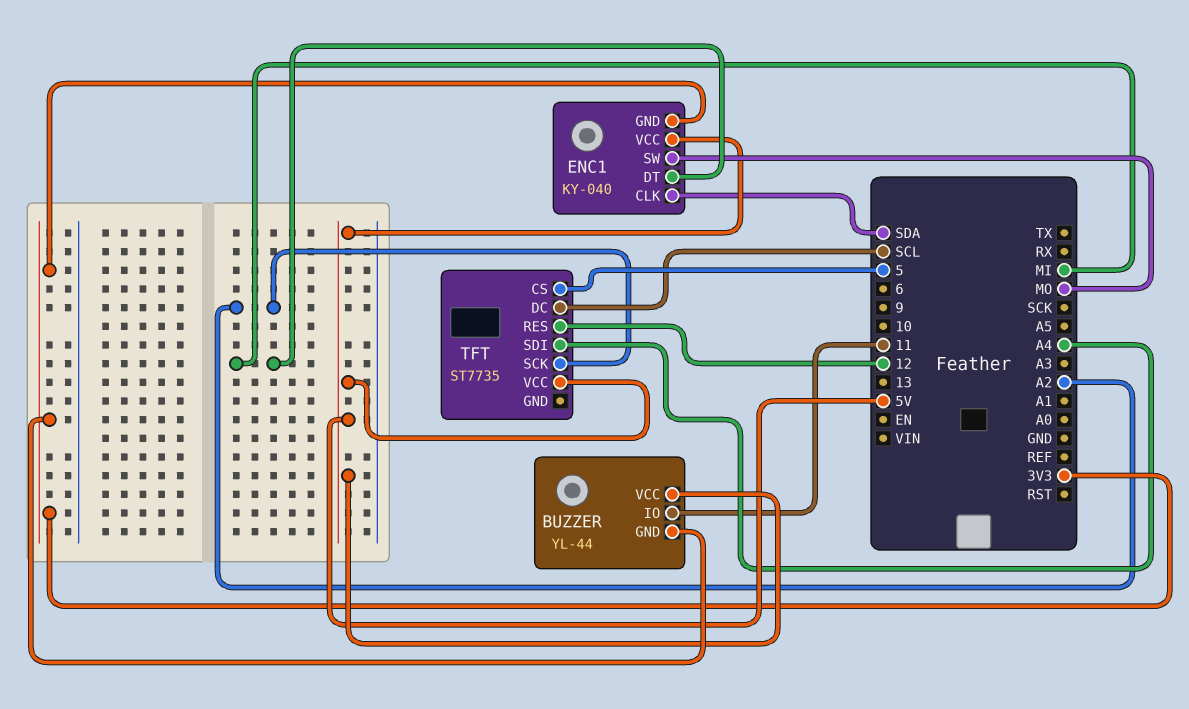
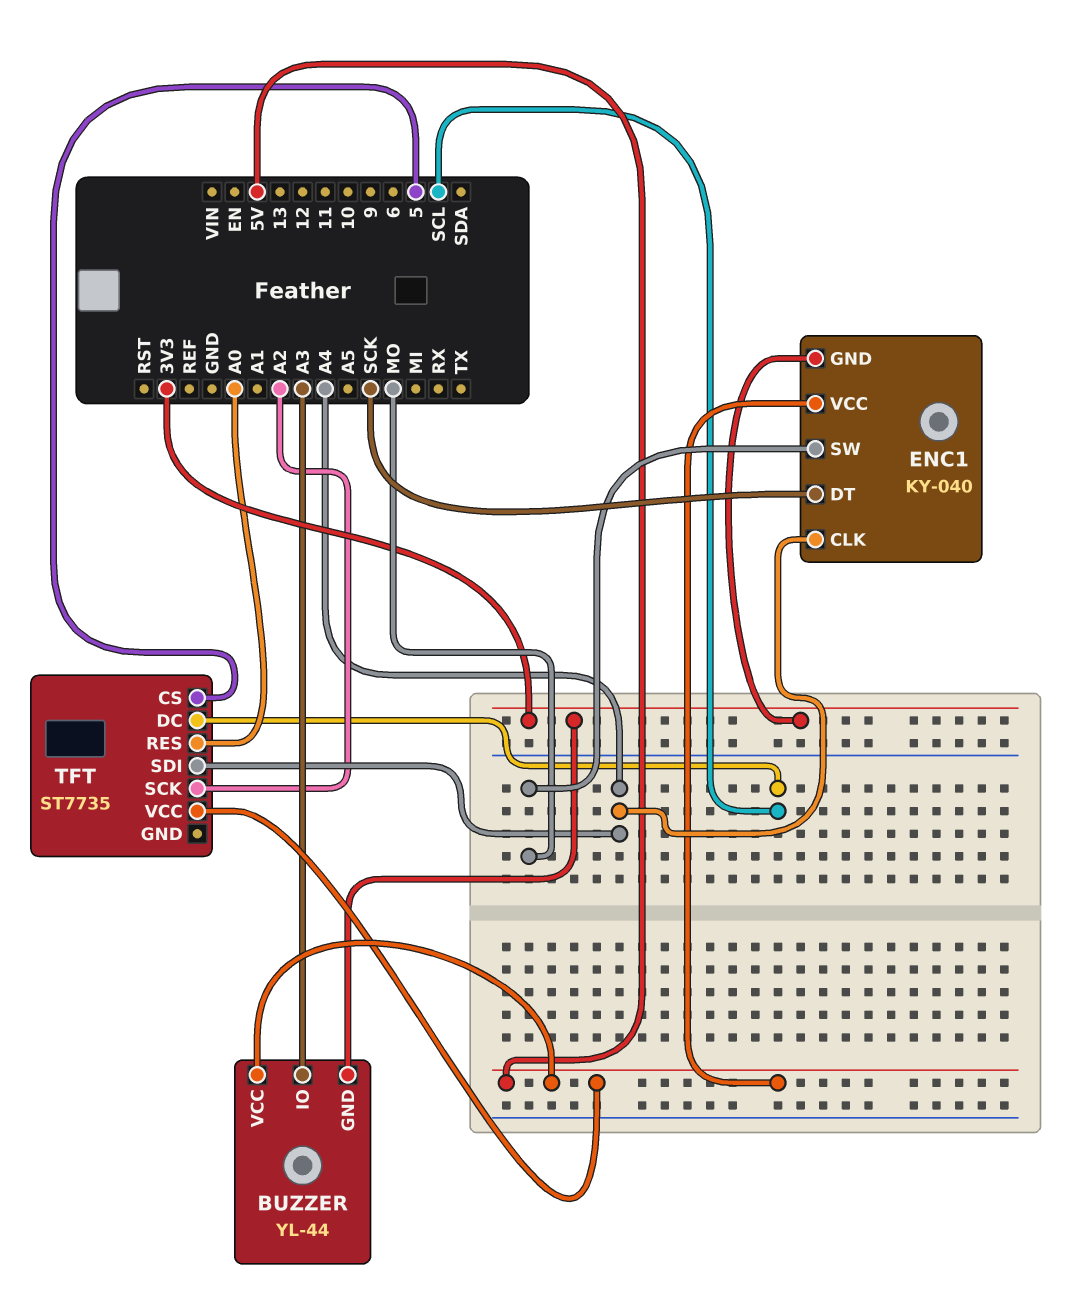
BUZZER pin IO: 11 -> A3
ENC1 pin CLK: SDA -> A4
ENC1 pin DT: MI -> SCK
TFT pin RES: 12 -> A0

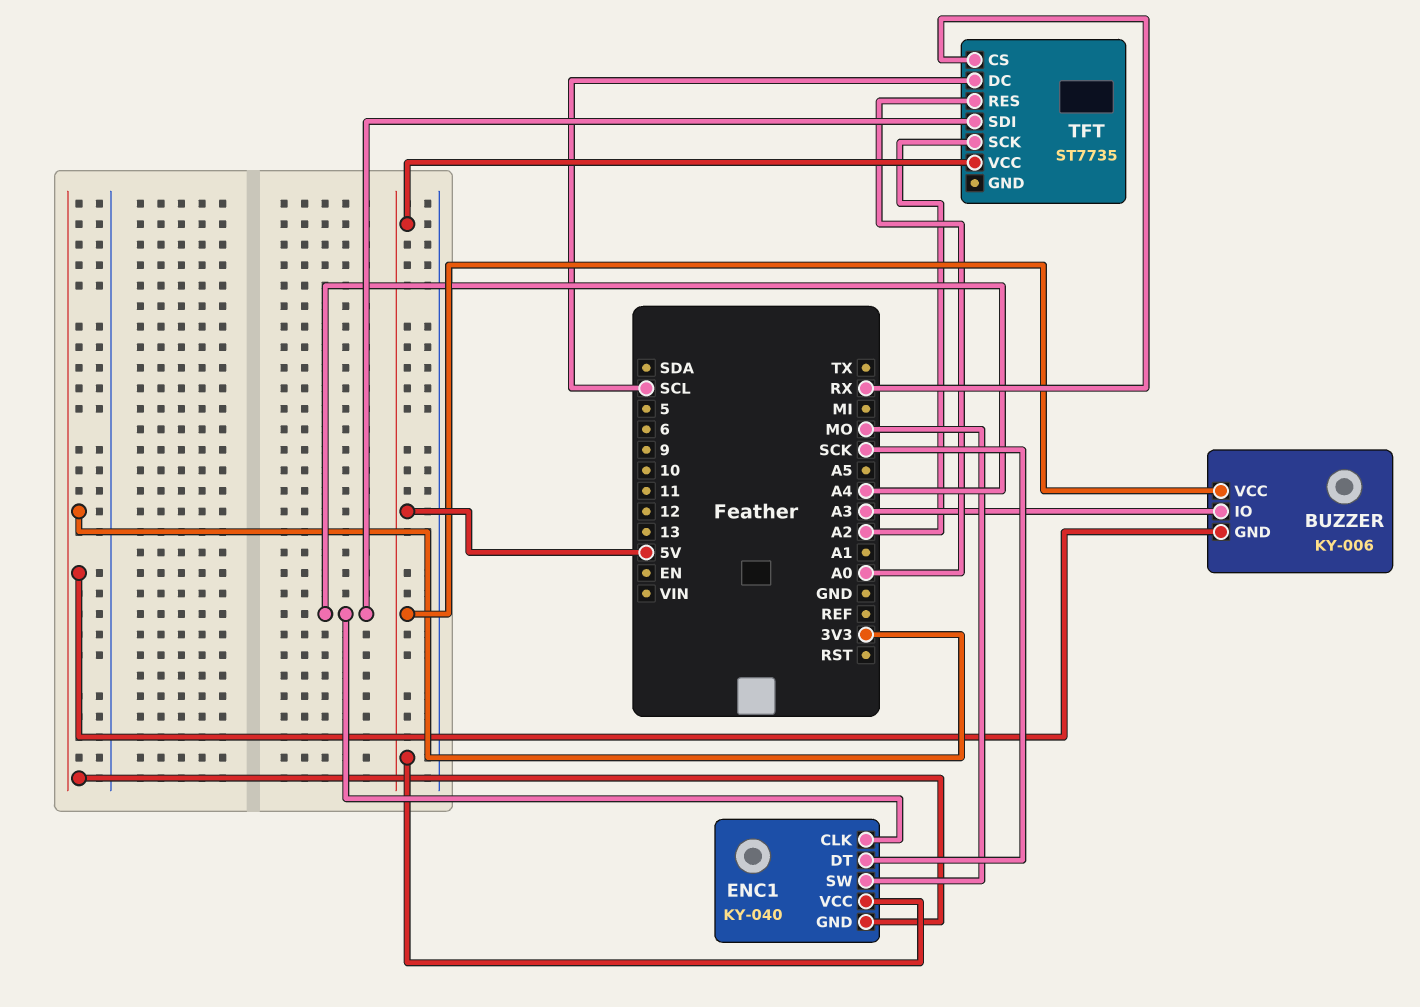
BUZZER: YL-44 -> KY-006
TFT pin CS: 5 -> RX

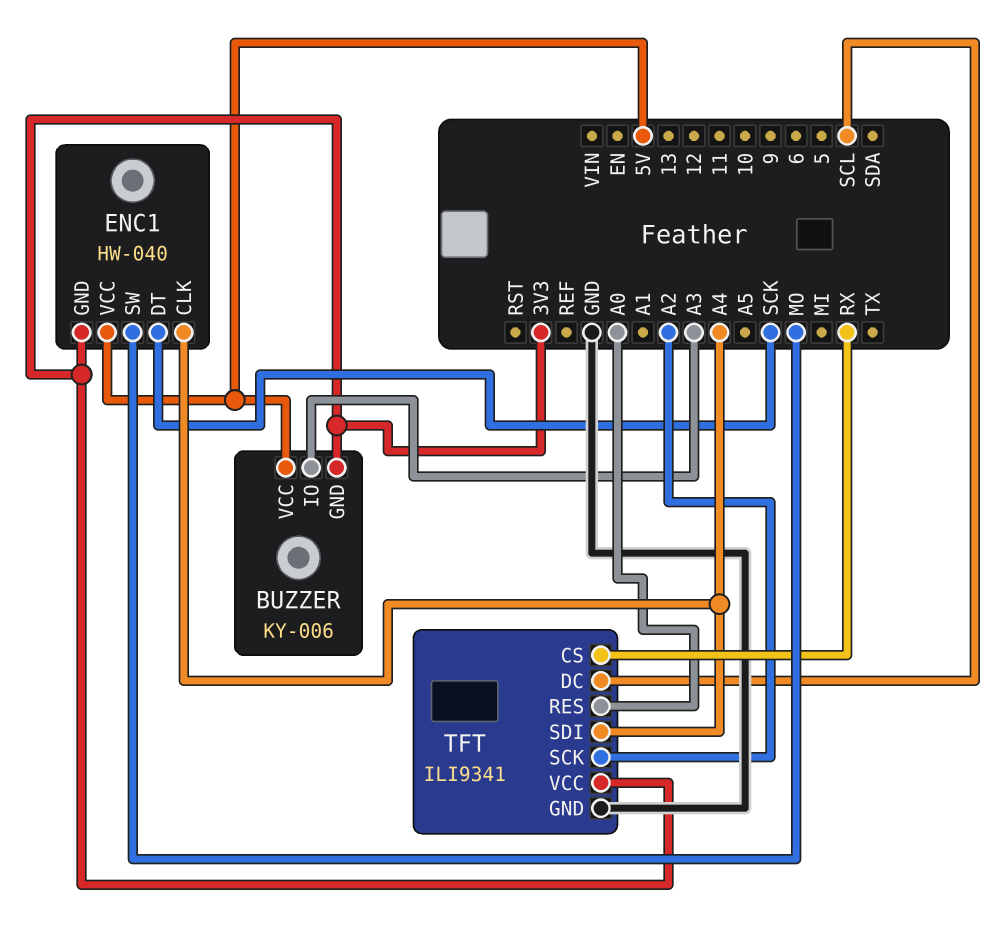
ENC1: KY-040 -> HW-040
TFT: ST7735 -> ILI9341
TFT pin GND: none -> GND
TFT pin VCC: 5V -> 3V3

